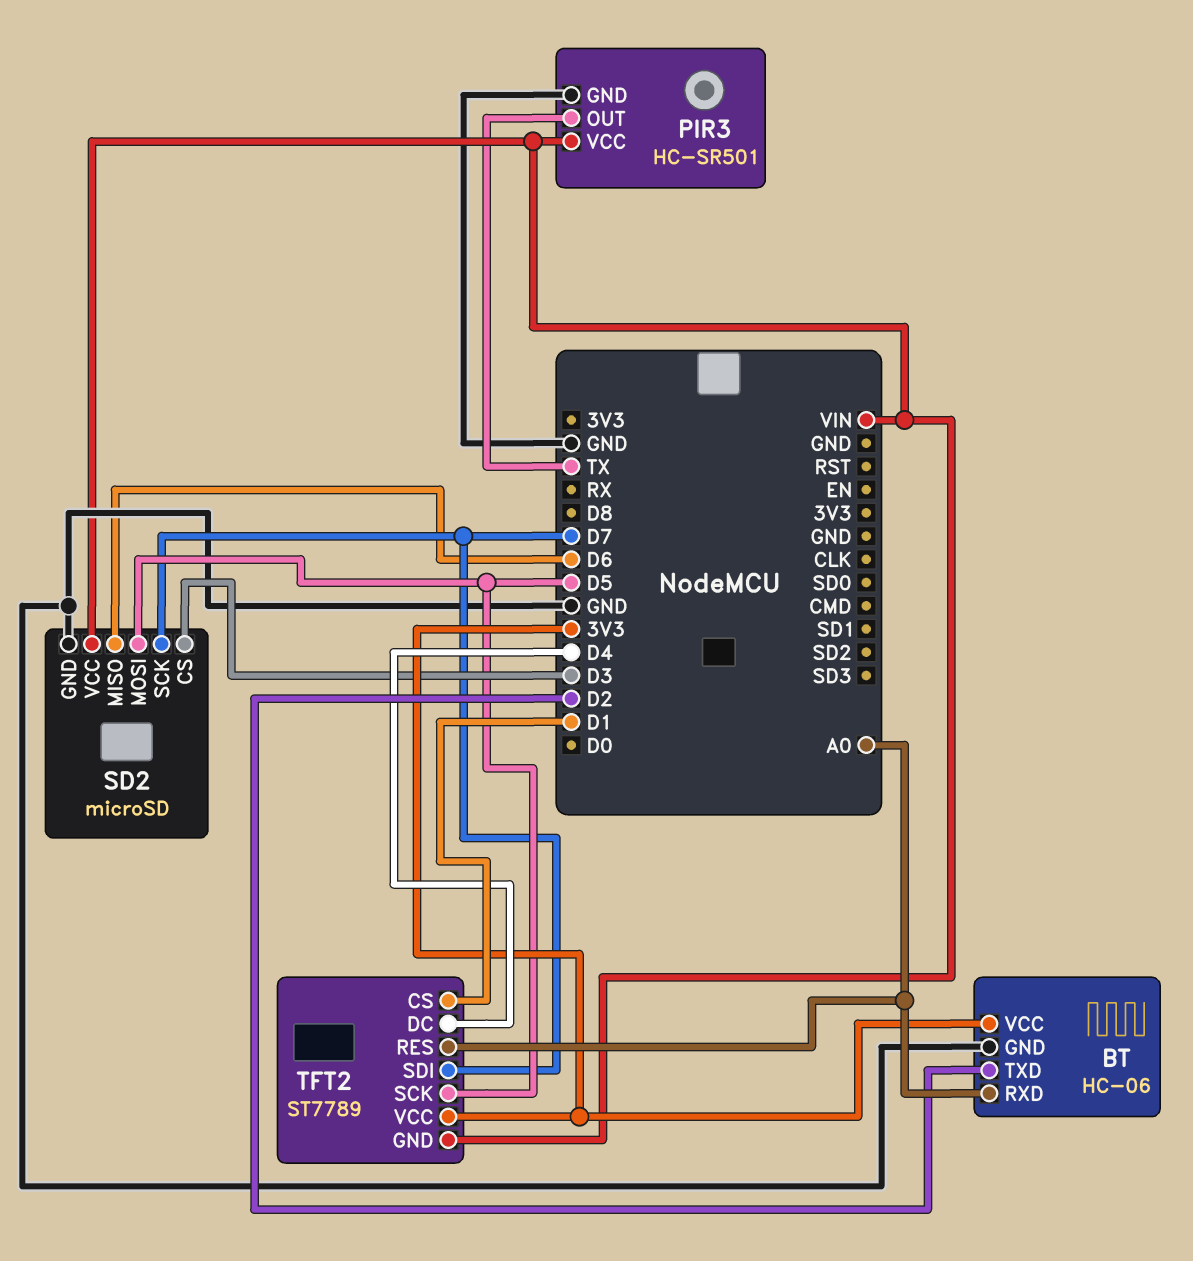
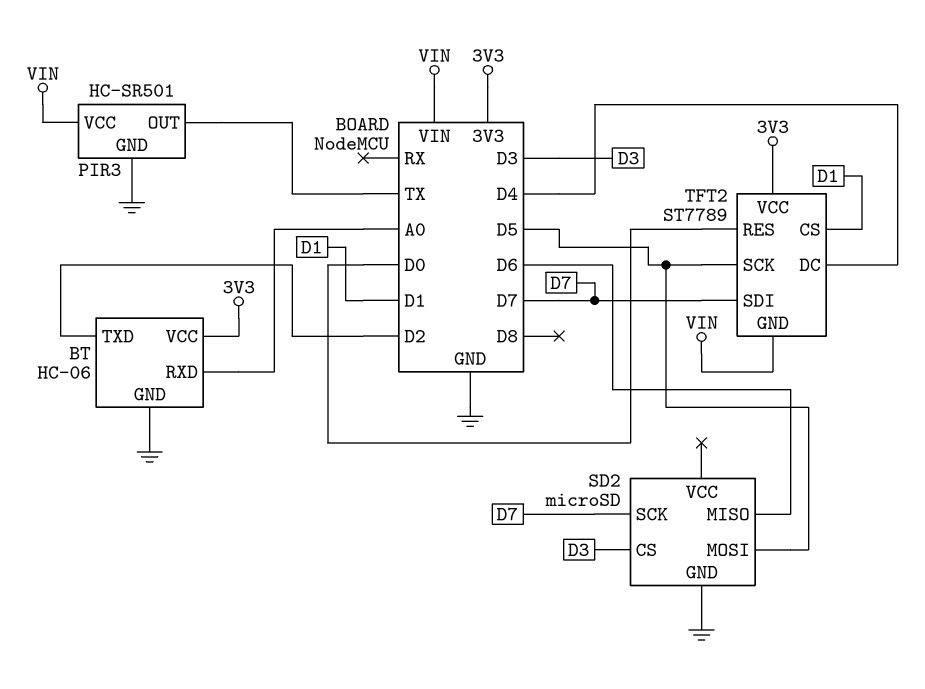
SD2 pin VCC: VIN -> none
TFT2 pin RES: A0 -> D0

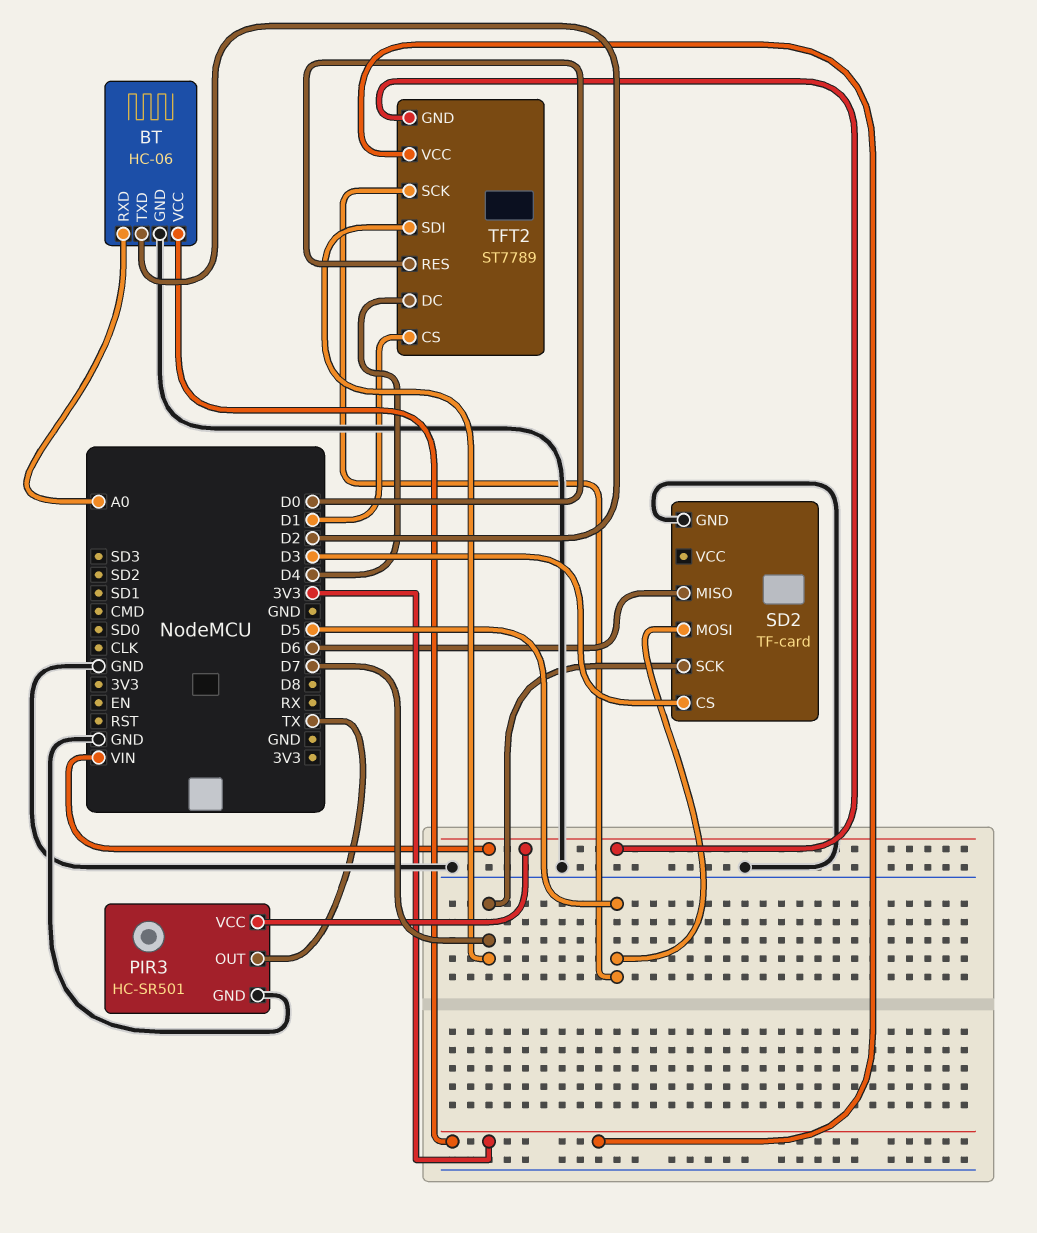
SD2: microSD -> TF-card

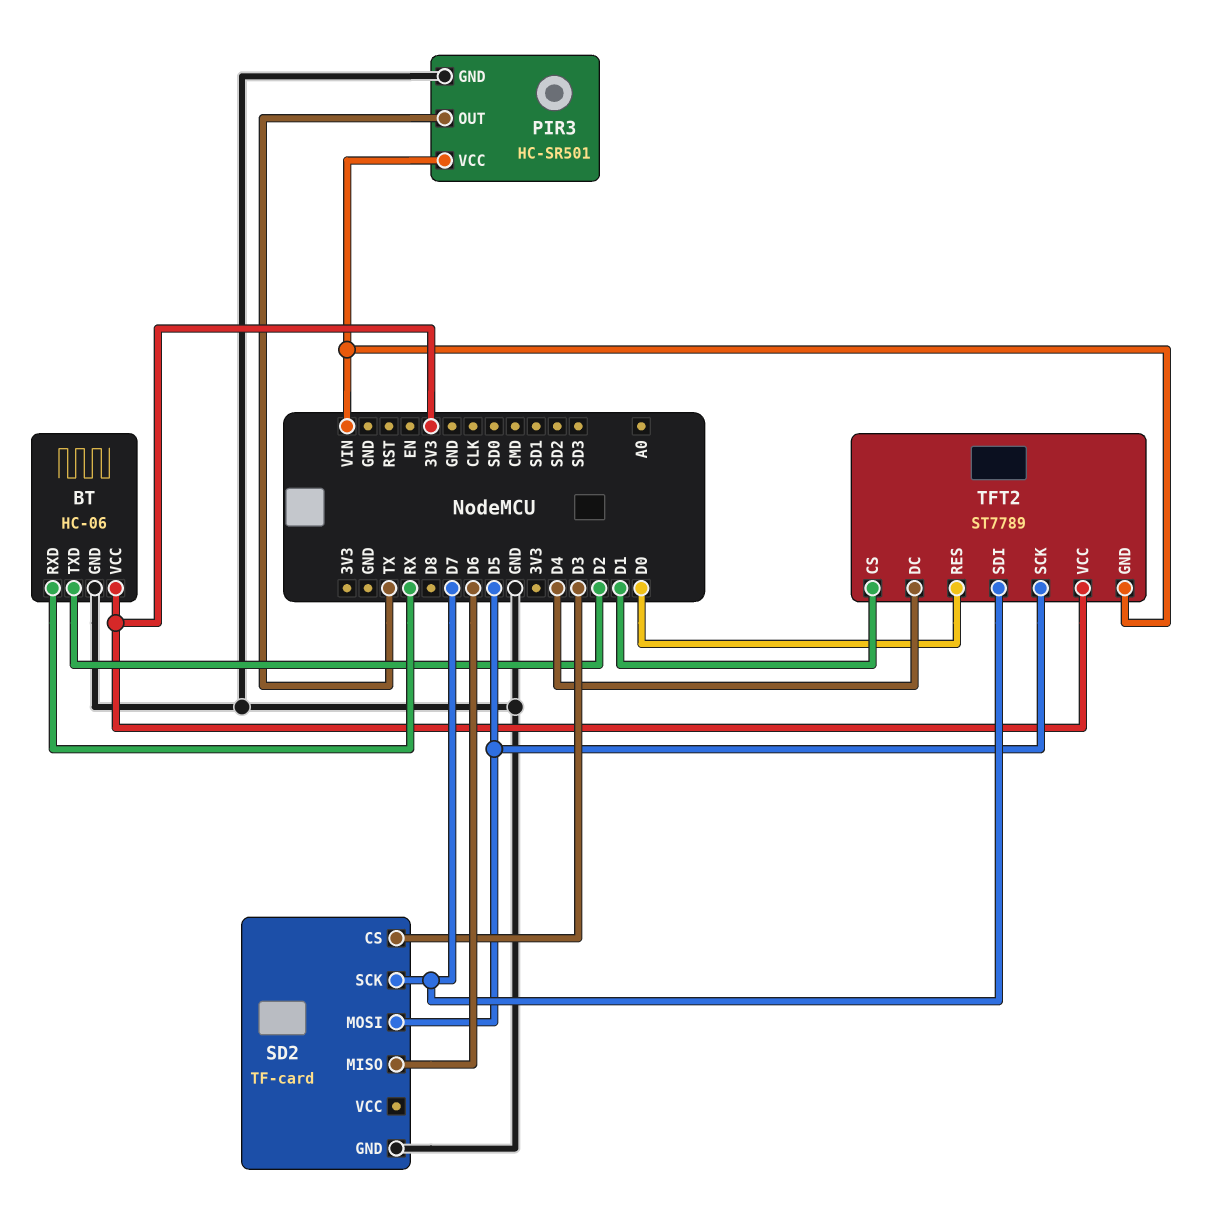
BT pin RXD: A0 -> RX

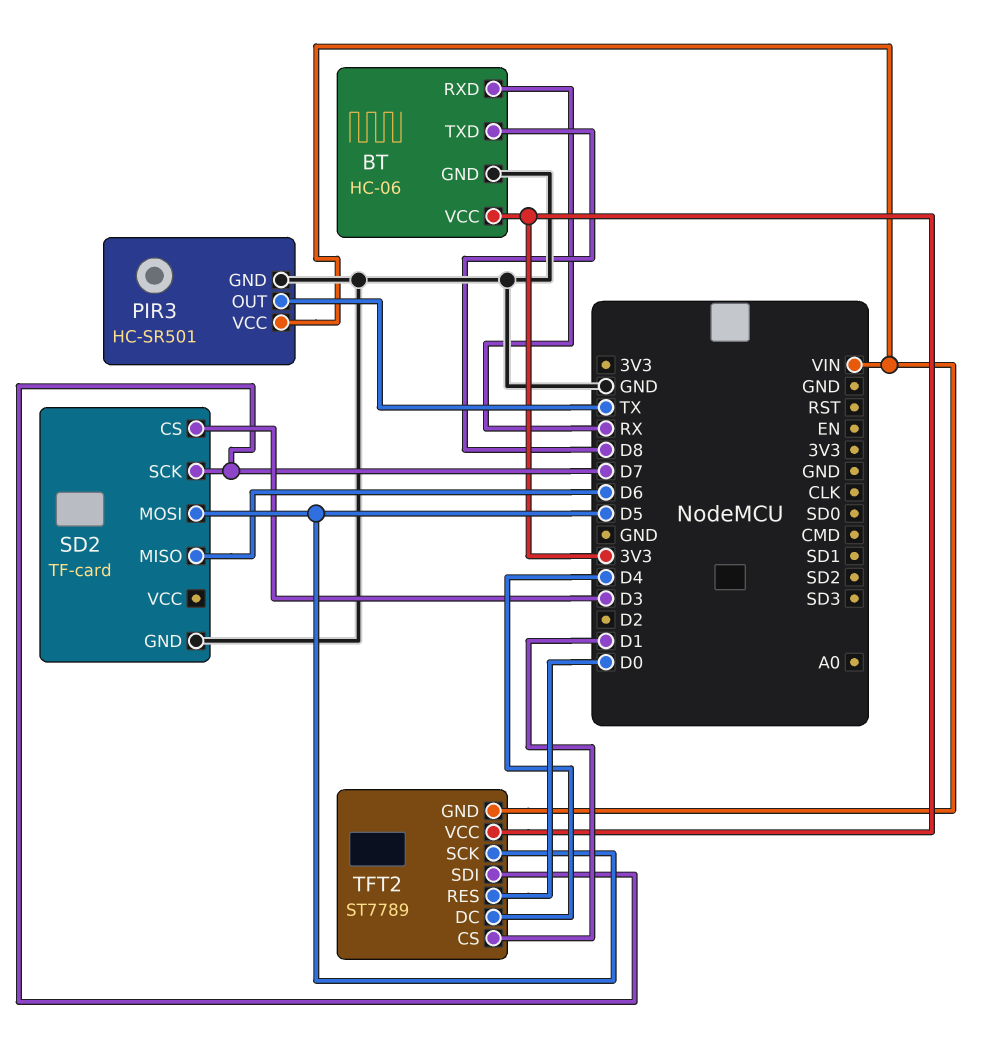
BT pin TXD: D2 -> D8

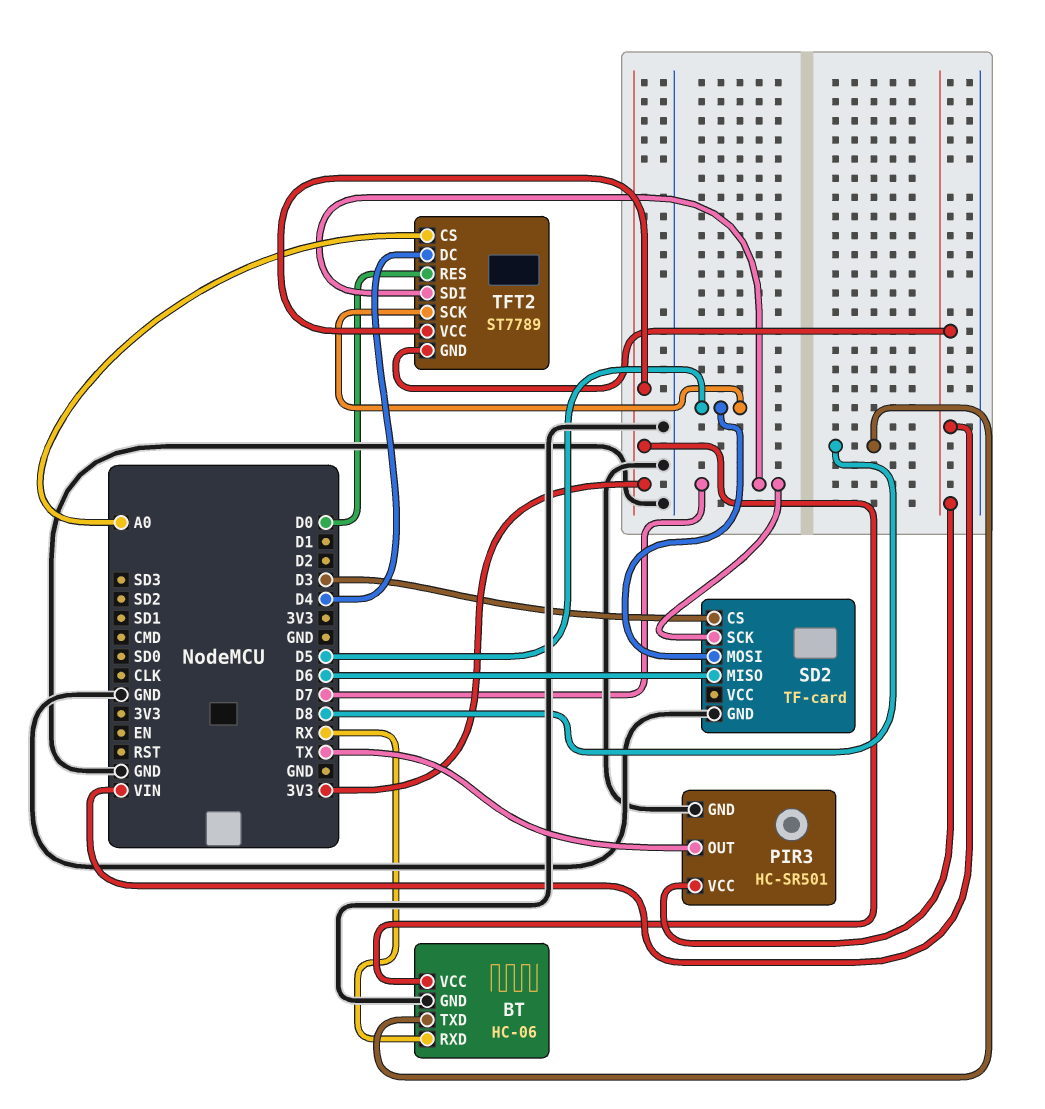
TFT2 pin CS: D1 -> A0

